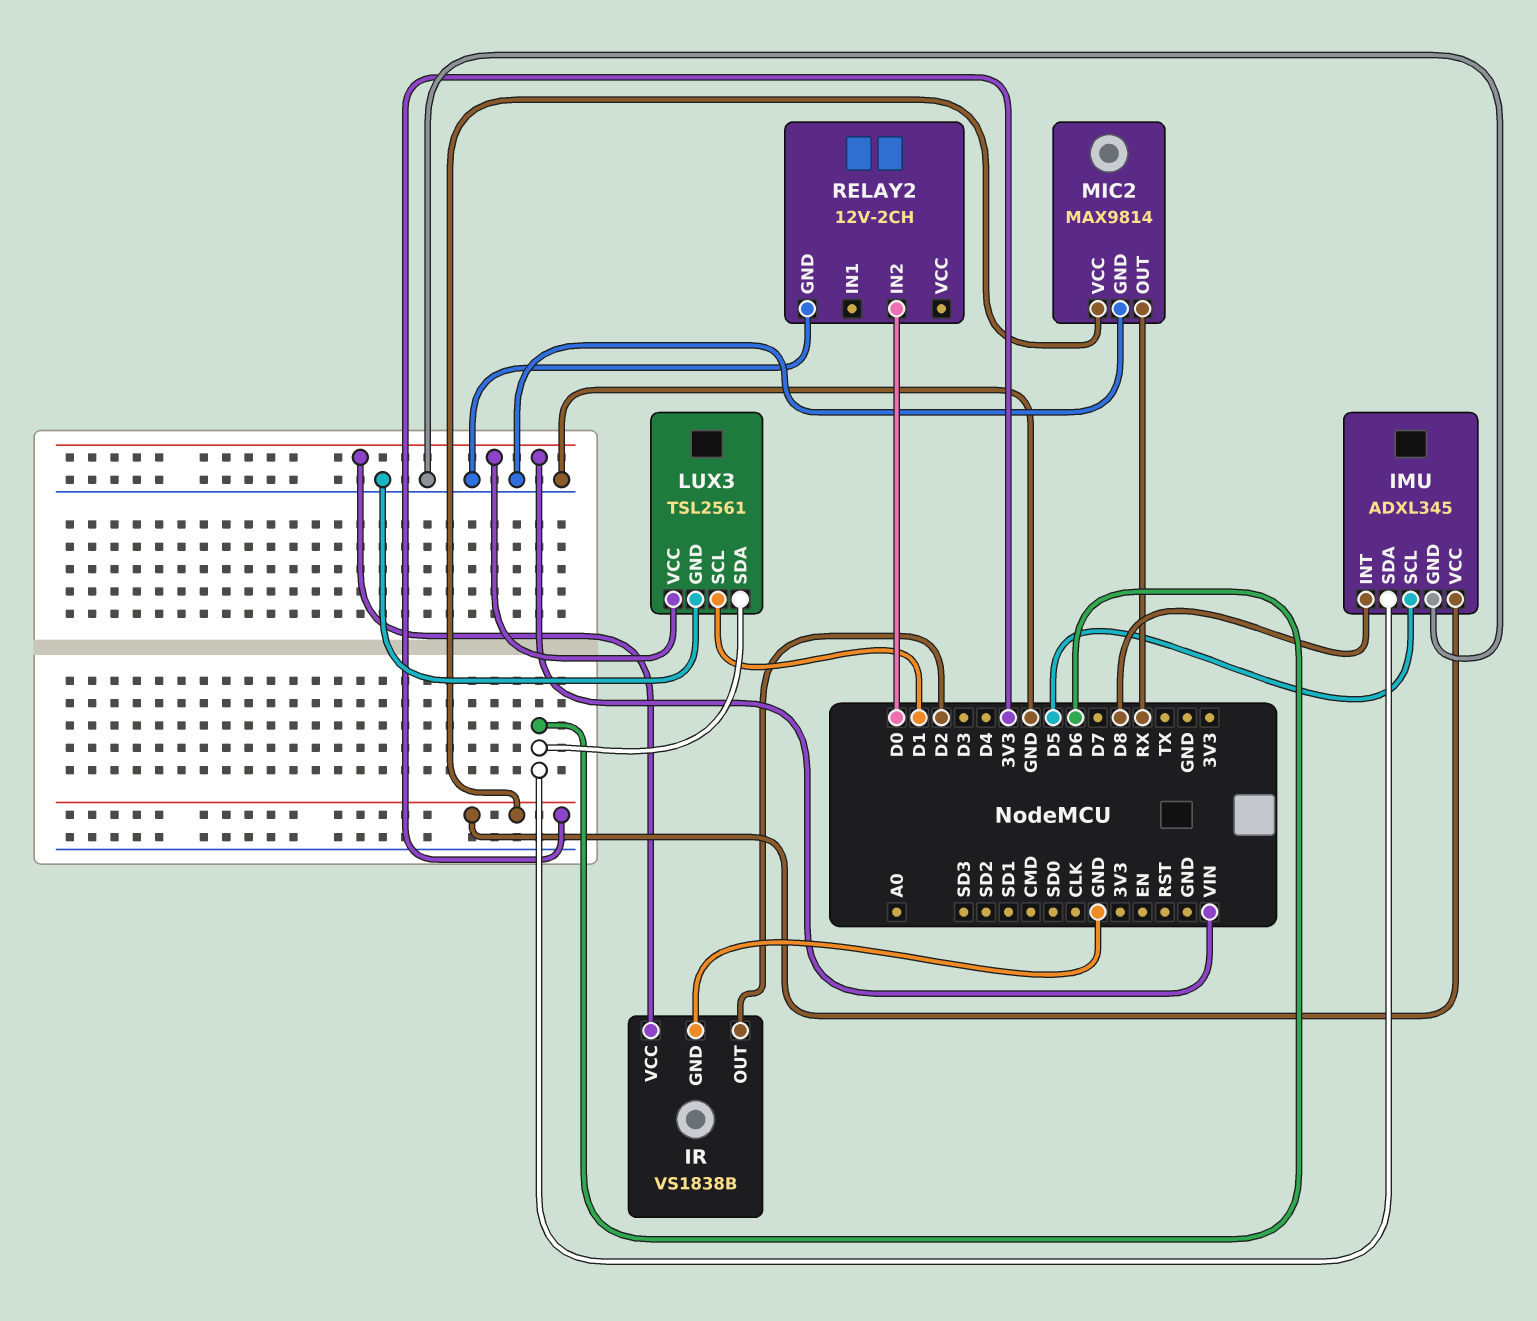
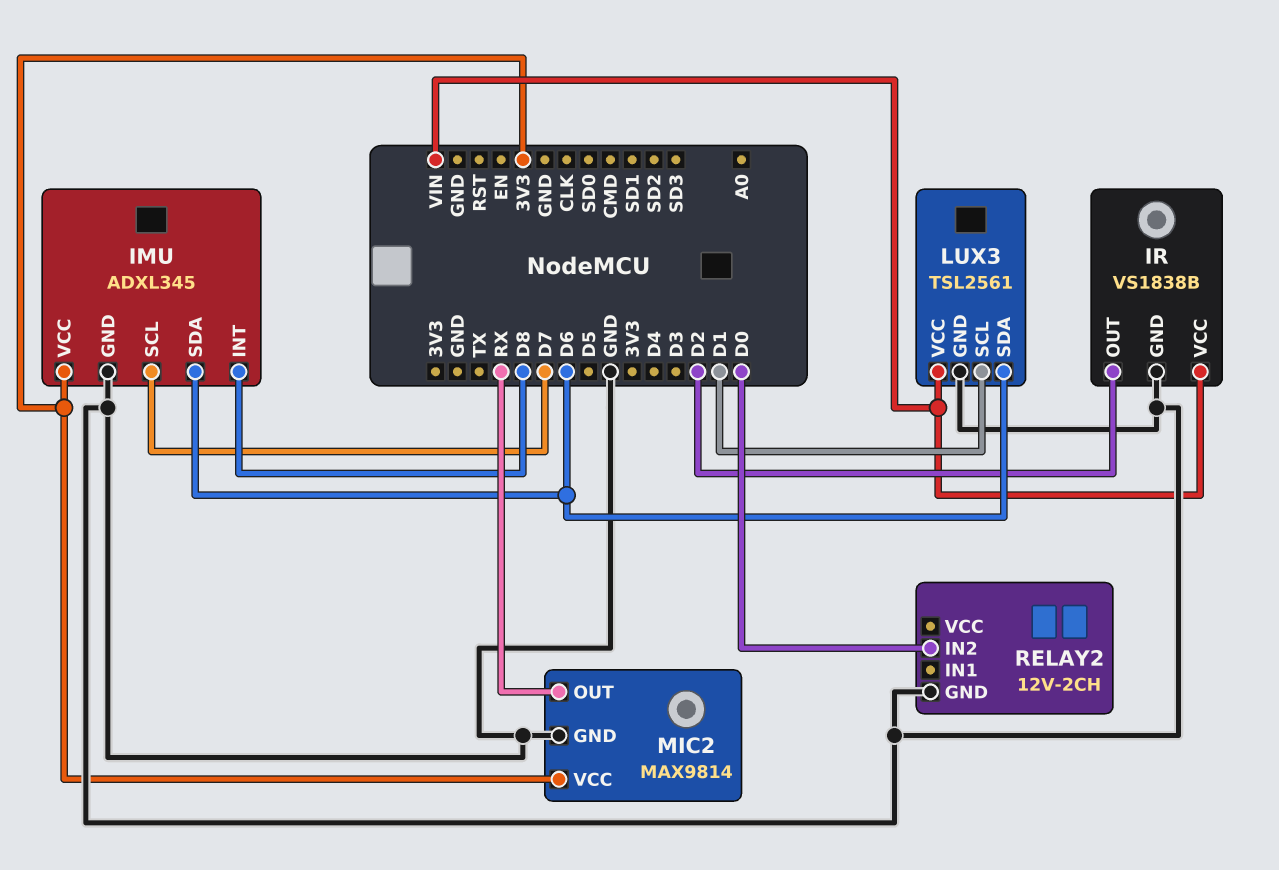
IMU pin SCL: D5 -> D7

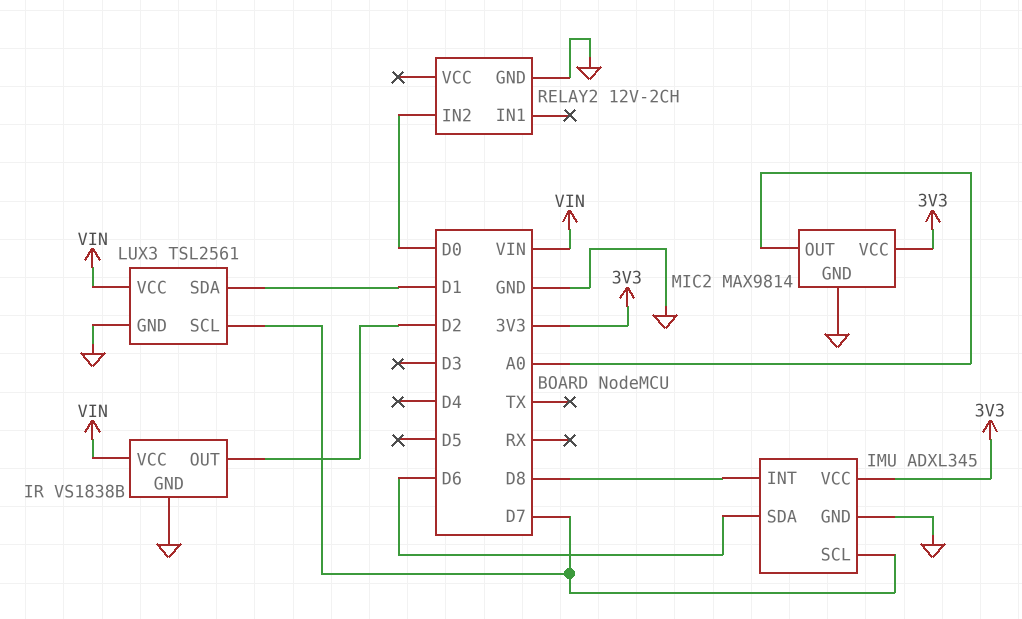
LUX3 pin SCL: D1 -> D7
LUX3 pin SDA: D6 -> D1
MIC2 pin OUT: RX -> A0

